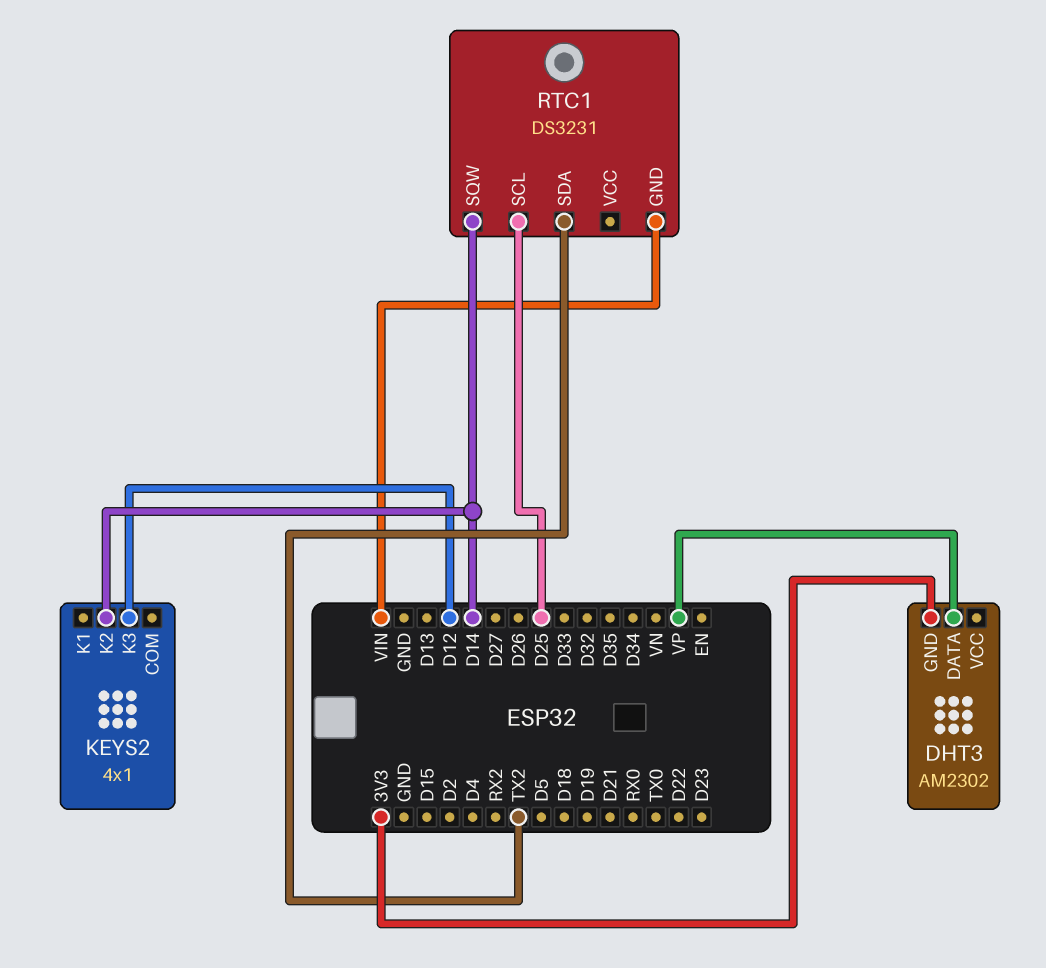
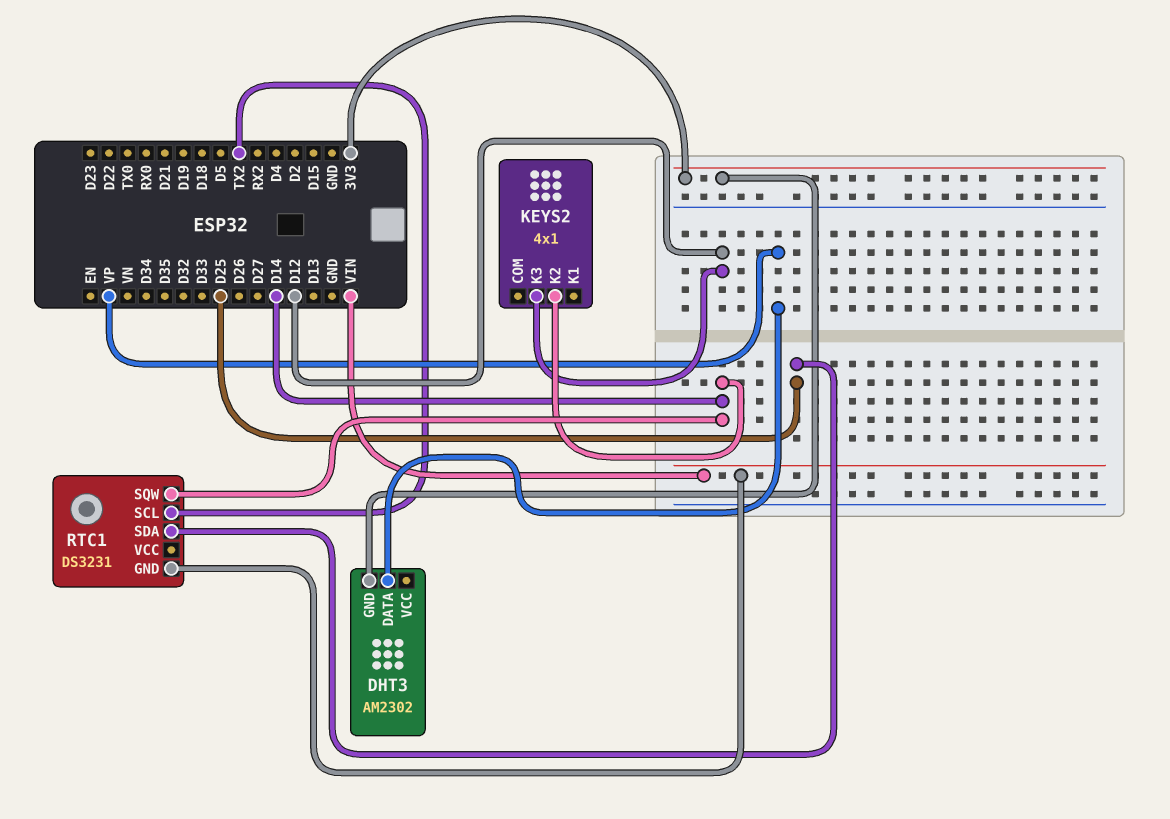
RTC1 pin SCL: D25 -> TX2
RTC1 pin SDA: TX2 -> D25

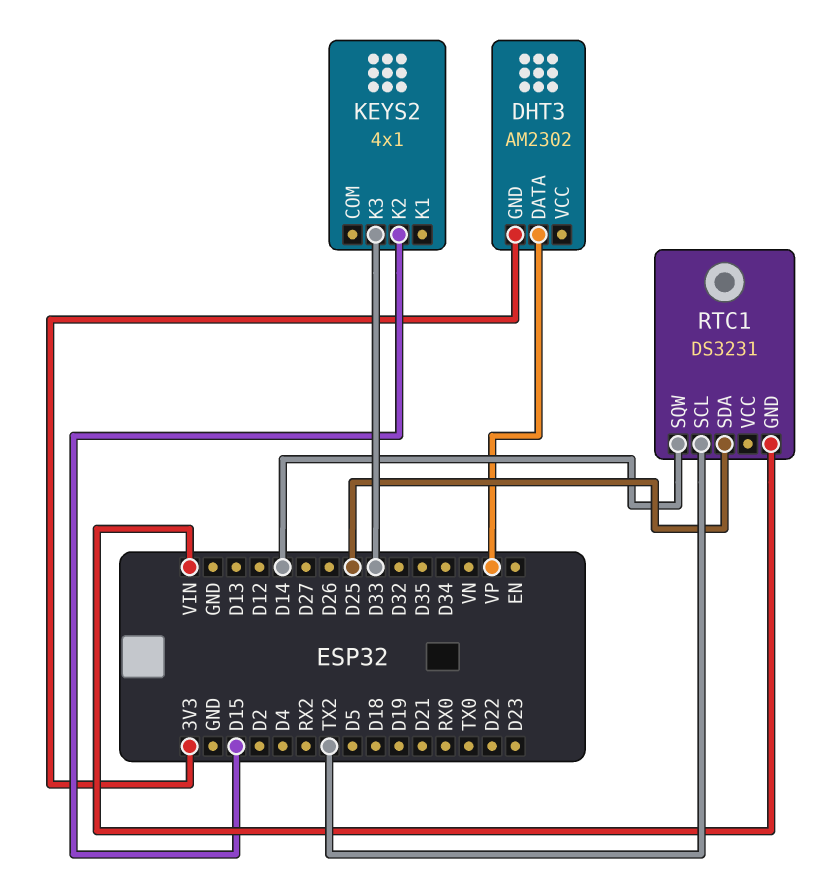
KEYS2 pin K2: D14 -> D15
KEYS2 pin K3: D12 -> D33

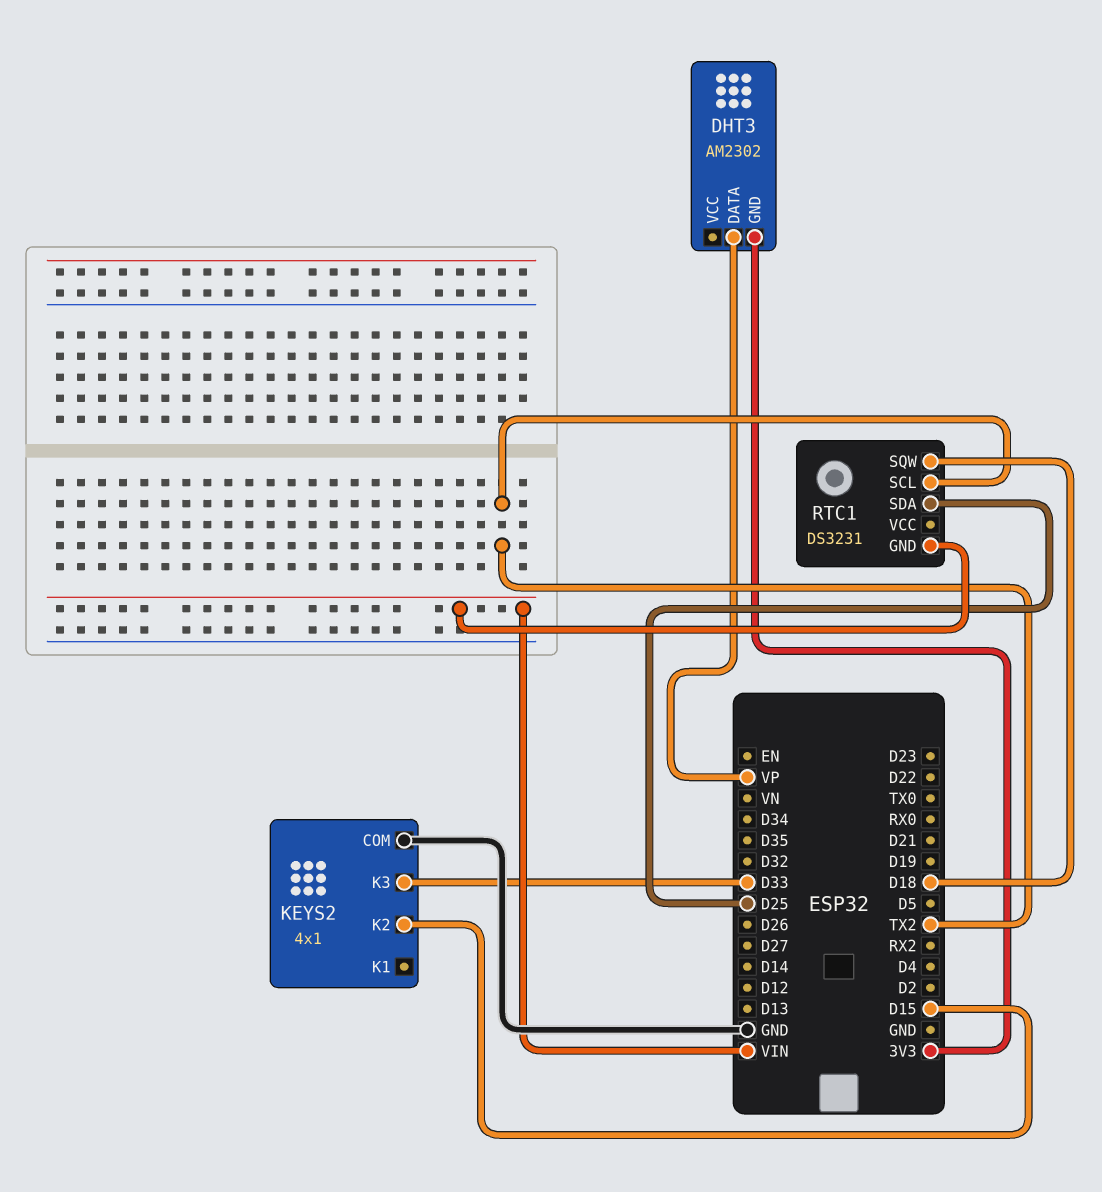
KEYS2 pin COM: none -> GND
RTC1 pin SQW: D14 -> D18

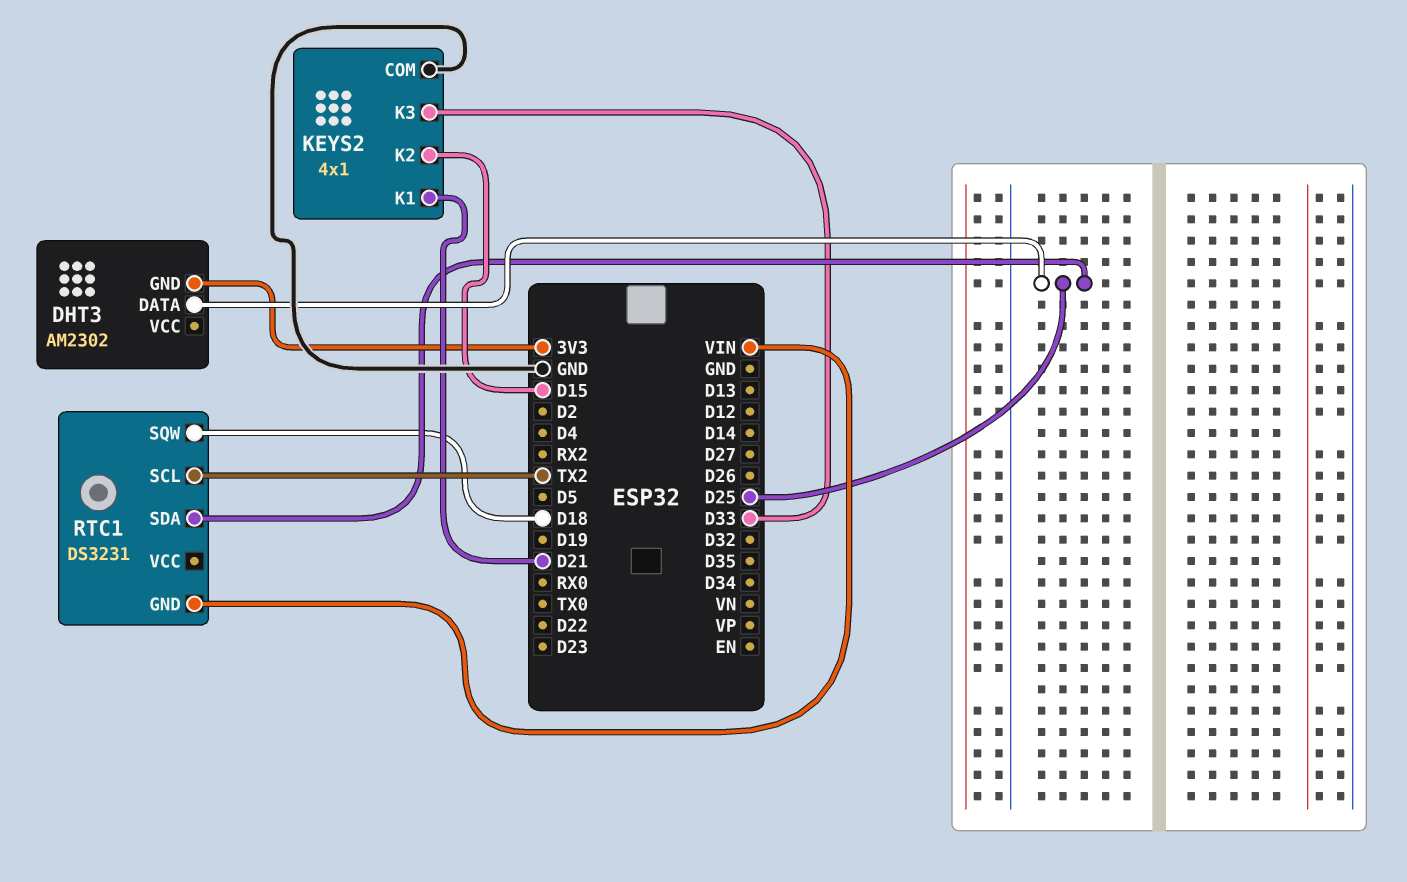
DHT3 pin DATA: VP -> D25
KEYS2 pin K1: none -> D21

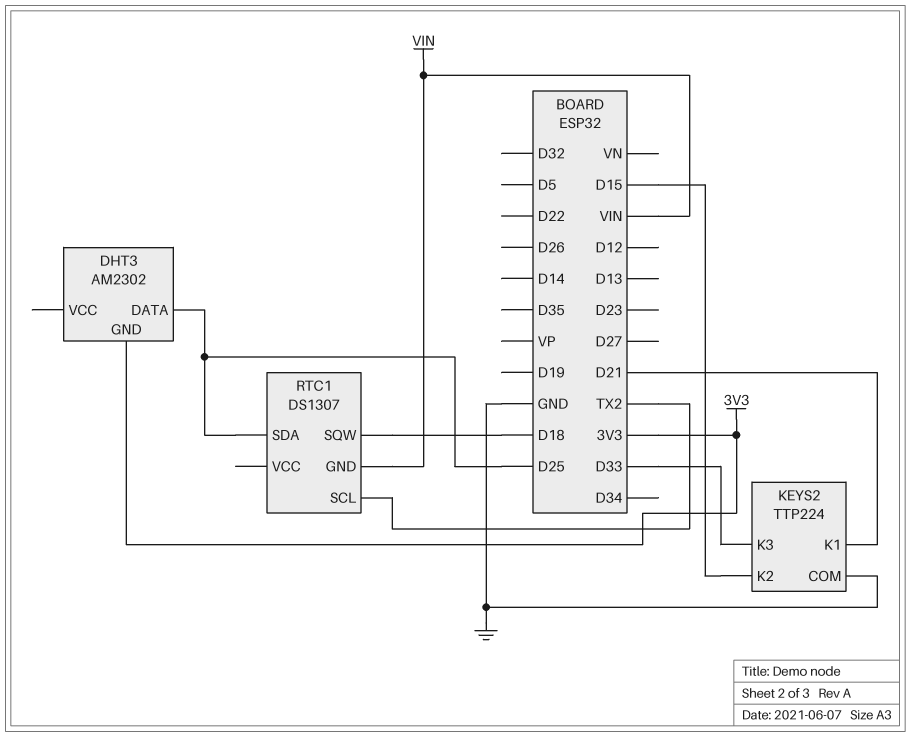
KEYS2: 4x1 -> TTP224
RTC1: DS3231 -> DS1307

